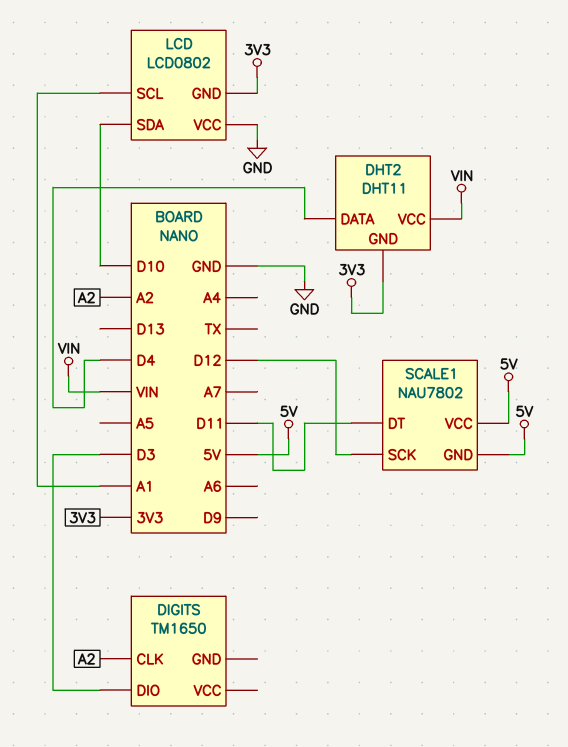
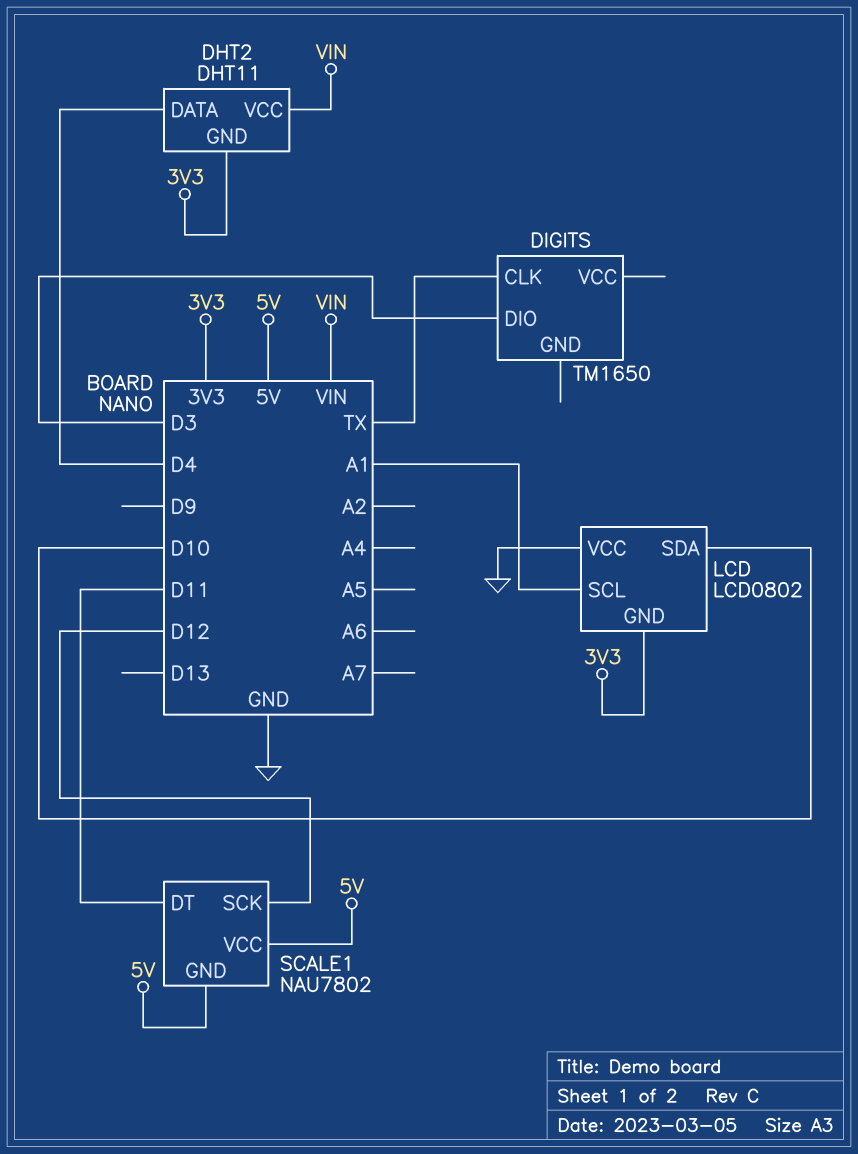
DIGITS pin CLK: A2 -> TX

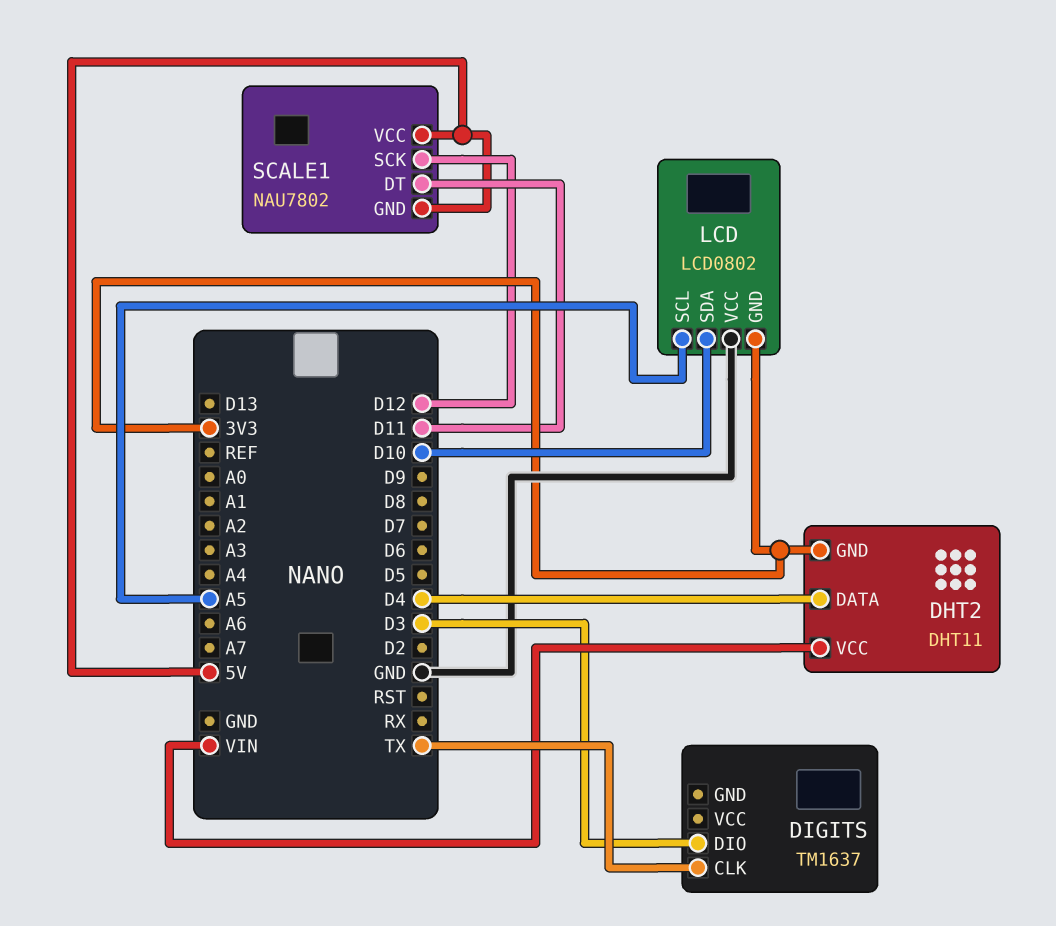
DIGITS: TM1650 -> TM1637
LCD pin SCL: A1 -> A5

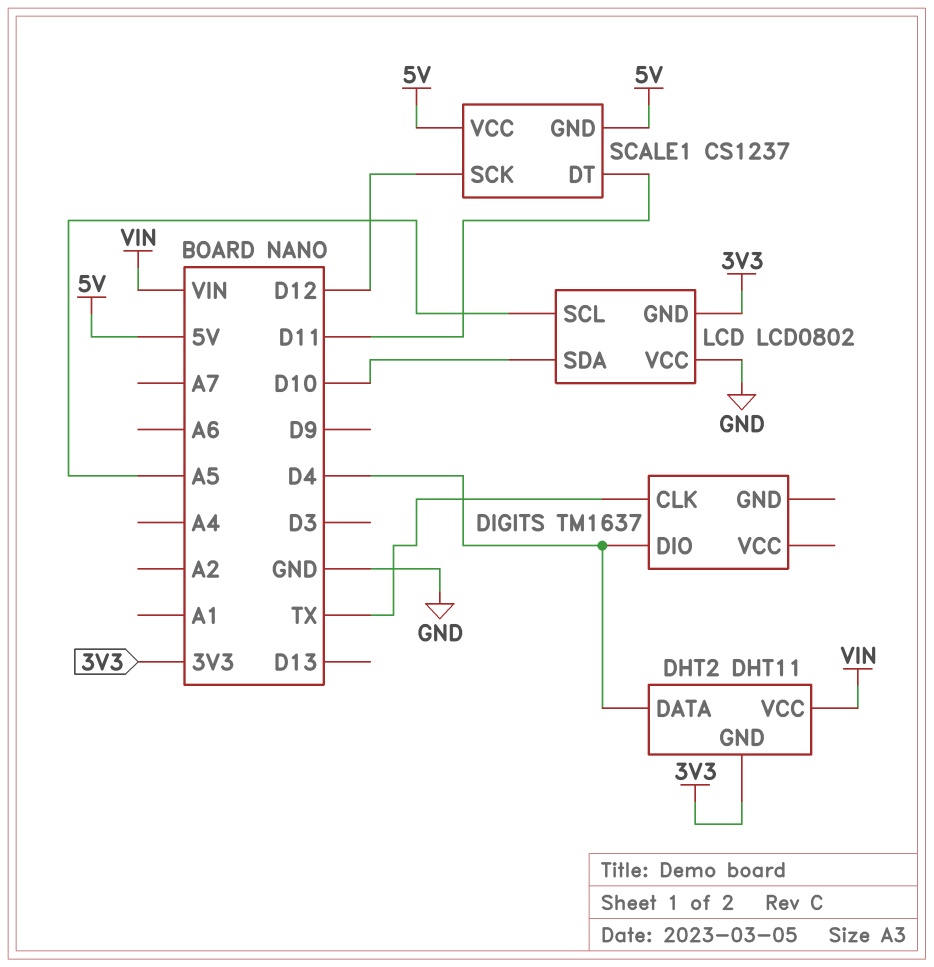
DIGITS pin DIO: D3 -> D4
SCALE1: NAU7802 -> CS1237

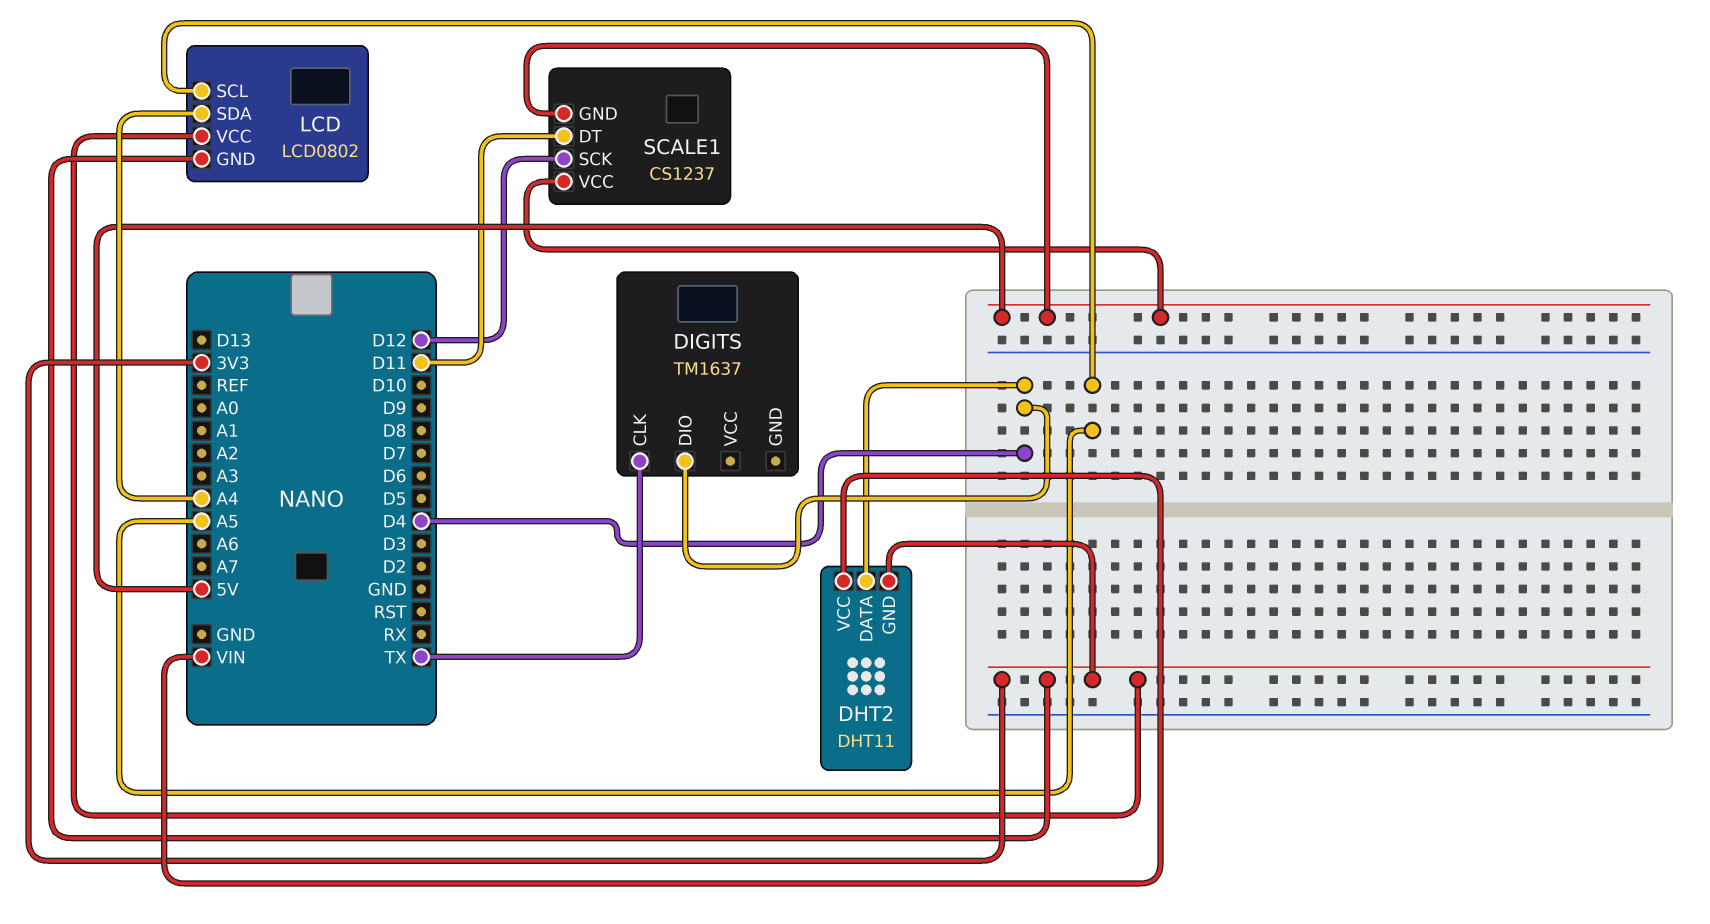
LCD pin SDA: D10 -> A4
LCD pin VCC: GND -> 3V3

